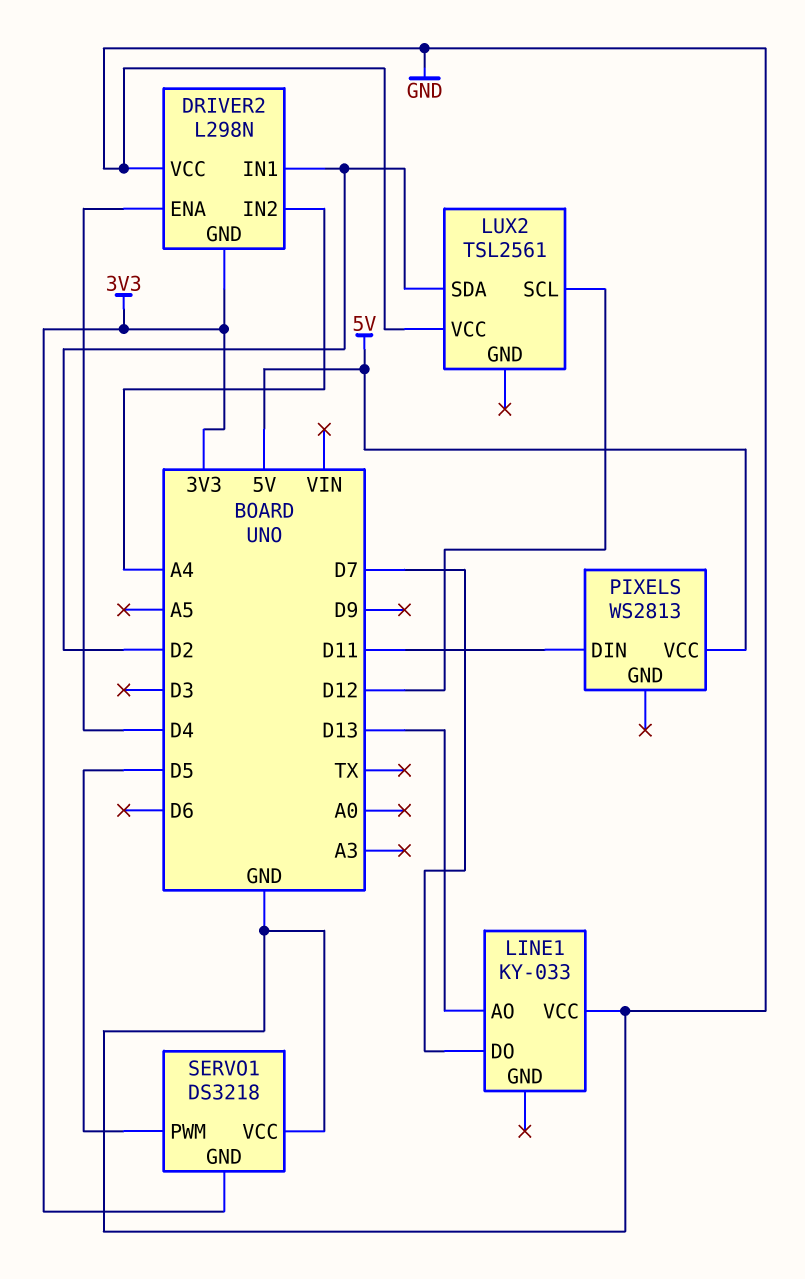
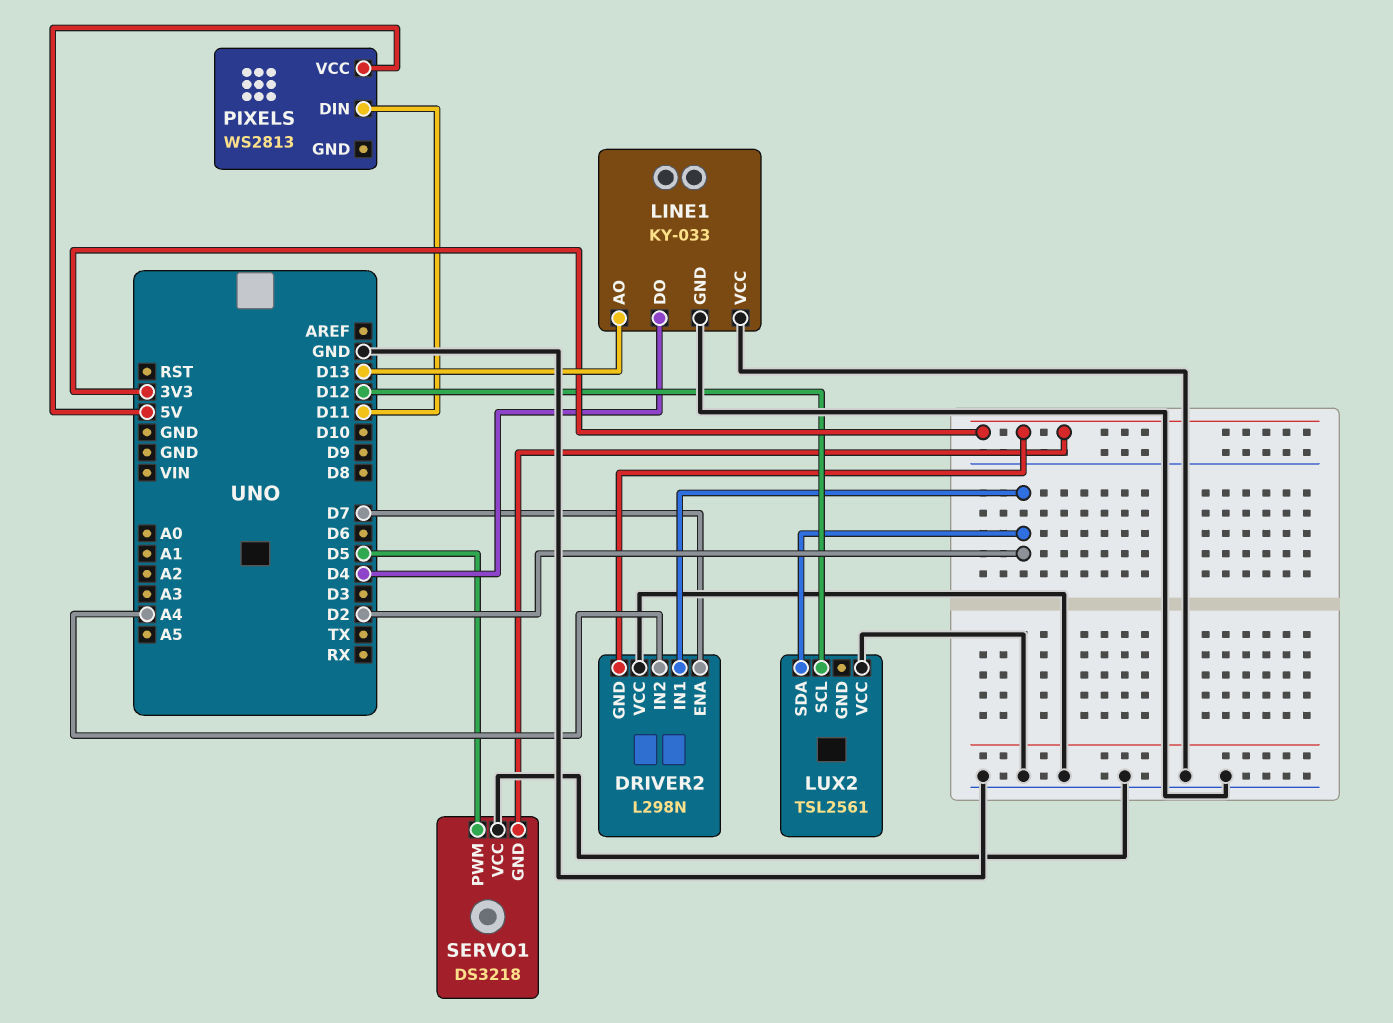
DRIVER2 pin ENA: D4 -> D7
LINE1 pin DO: D7 -> D4
LINE1 pin GND: none -> GND

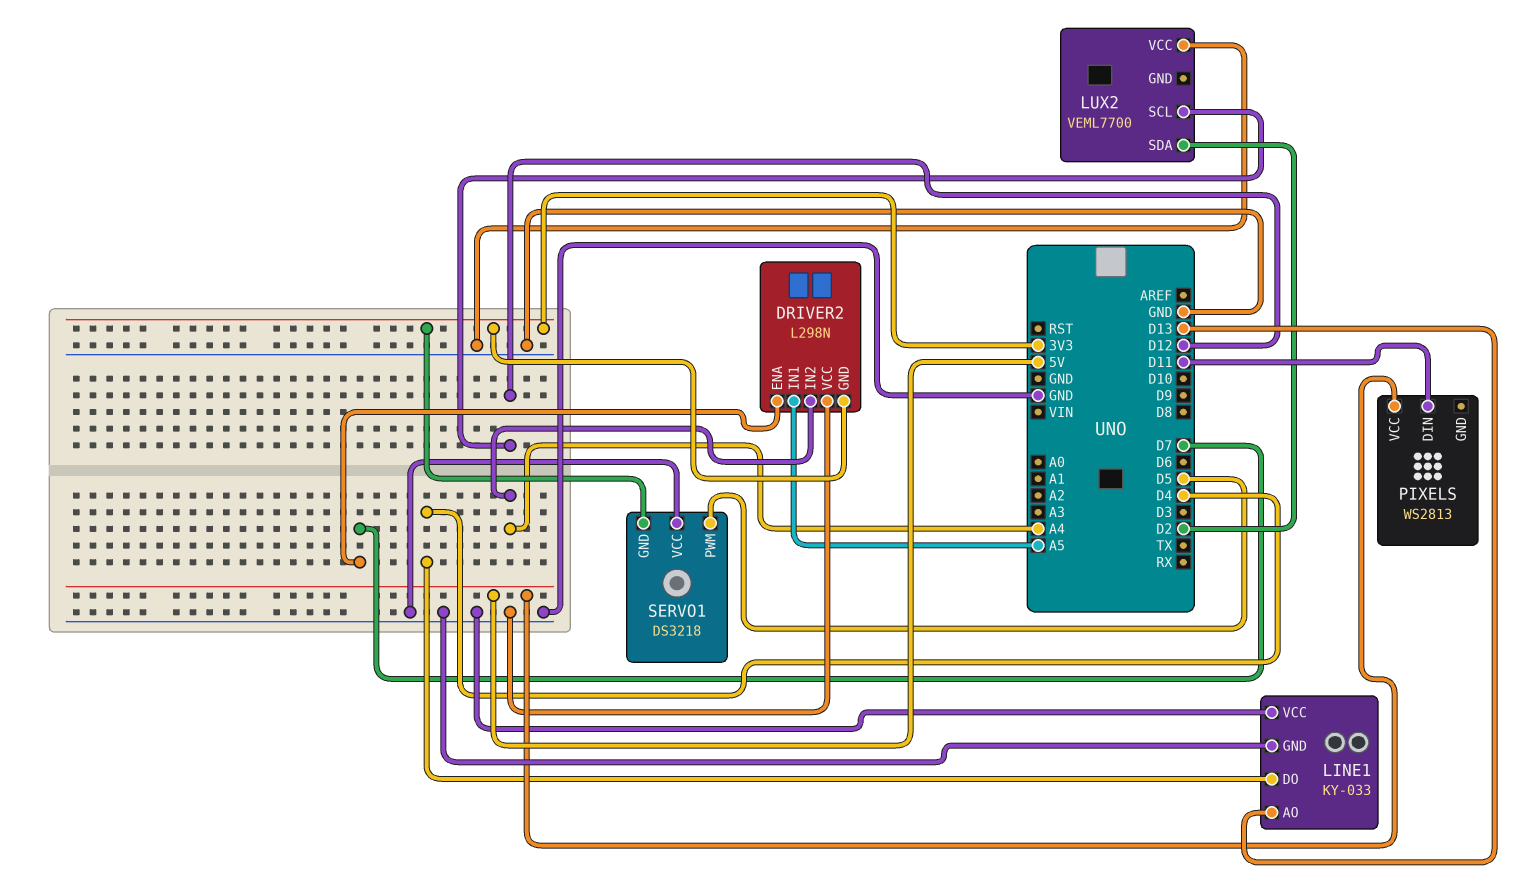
DRIVER2 pin IN1: D2 -> A5
LUX2: TSL2561 -> VEML7700

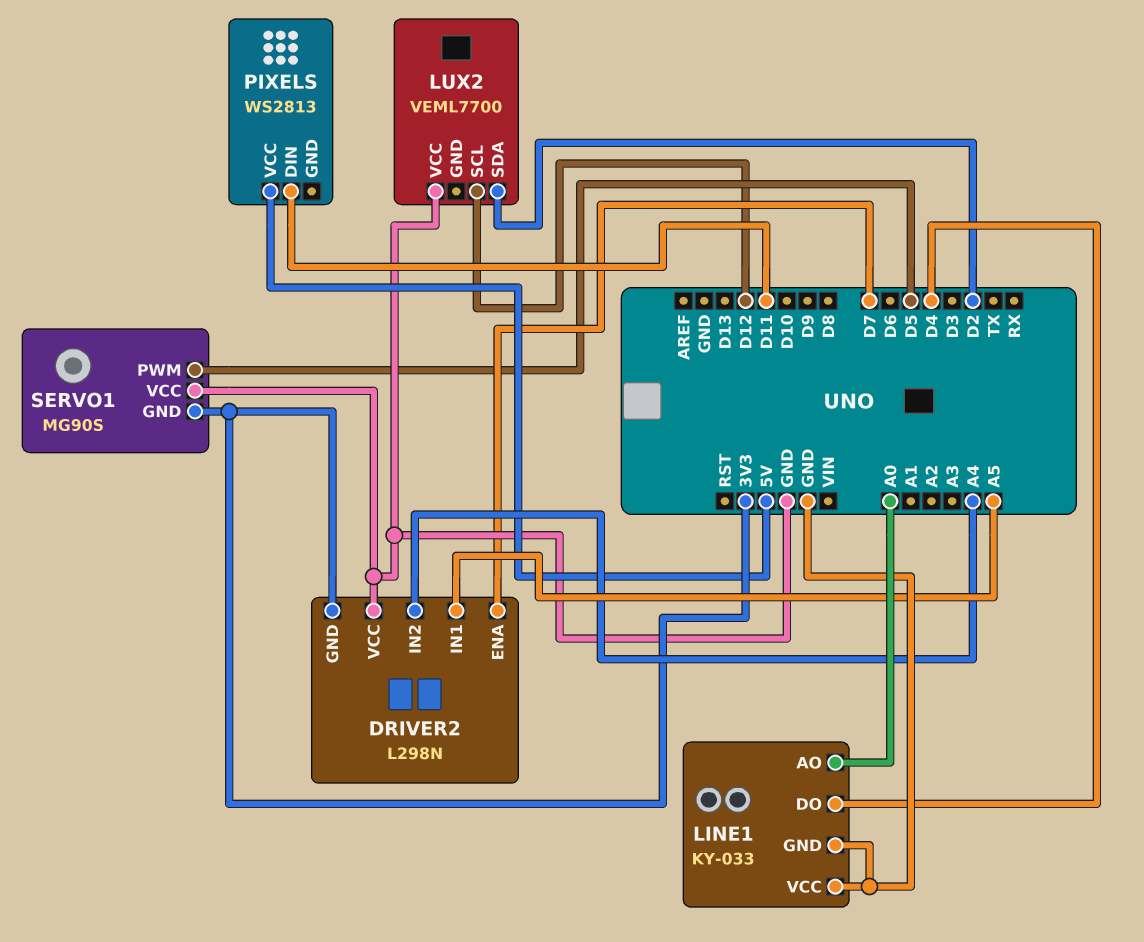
LINE1 pin AO: D13 -> A0
SERVO1: DS3218 -> MG90S

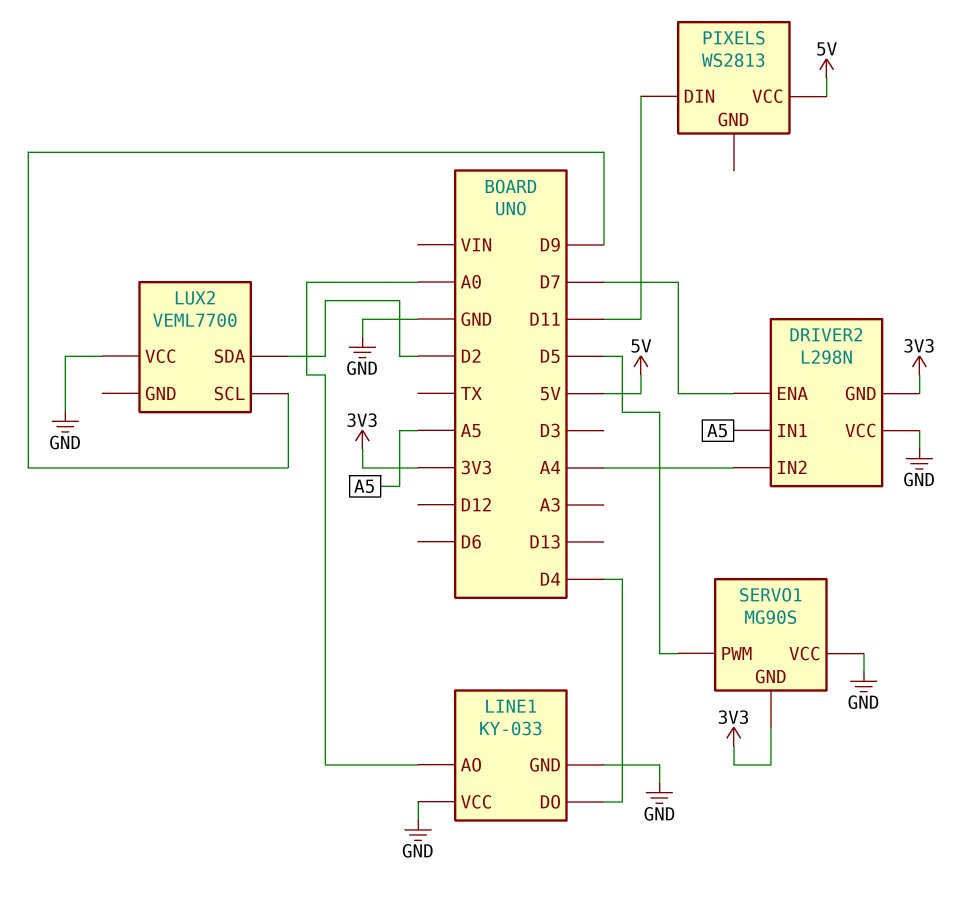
LUX2 pin SCL: D12 -> D9

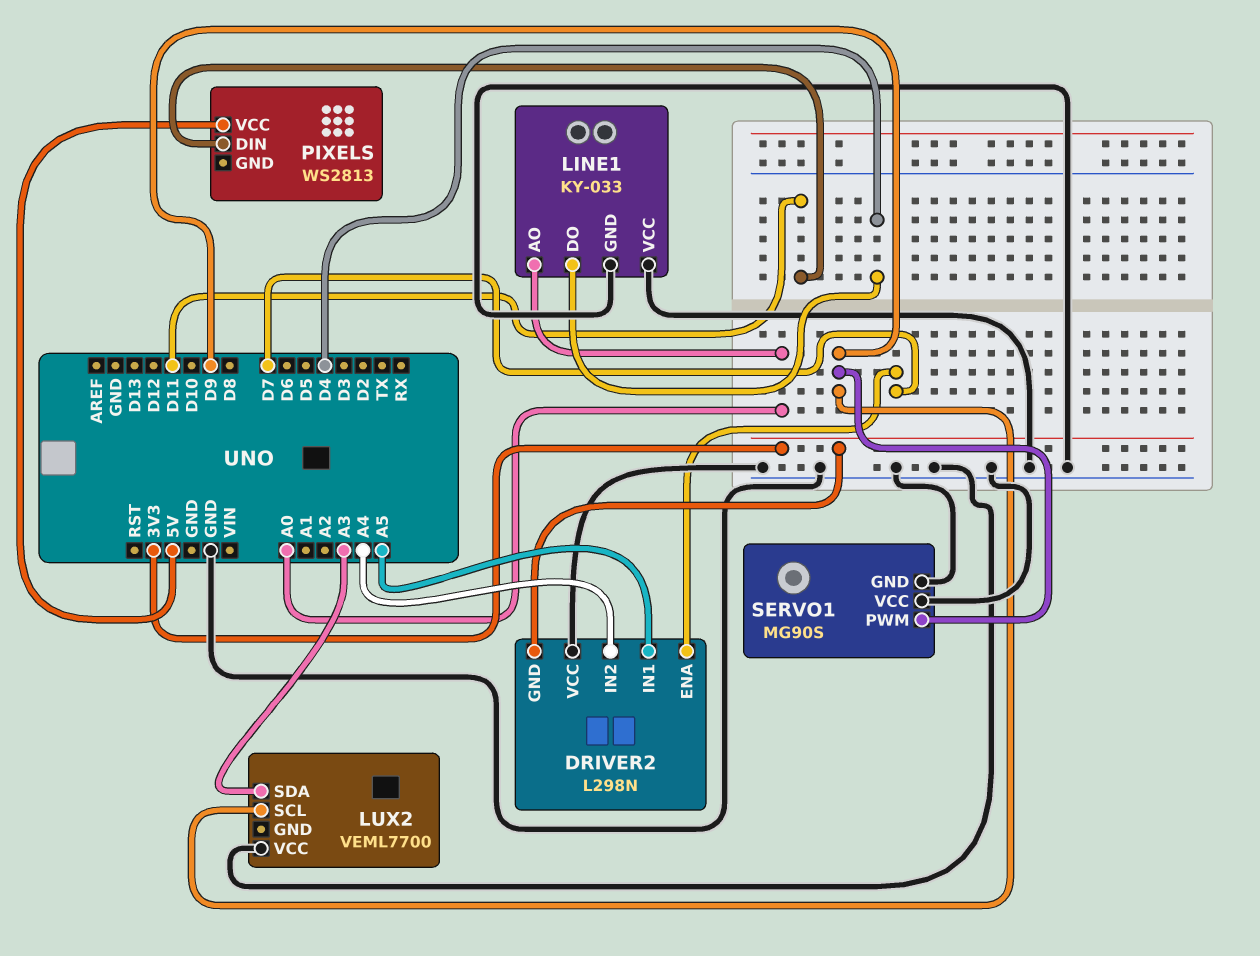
LUX2 pin SDA: D2 -> A3
SERVO1 pin GND: 3V3 -> GND
SERVO1 pin PWM: D5 -> D9

